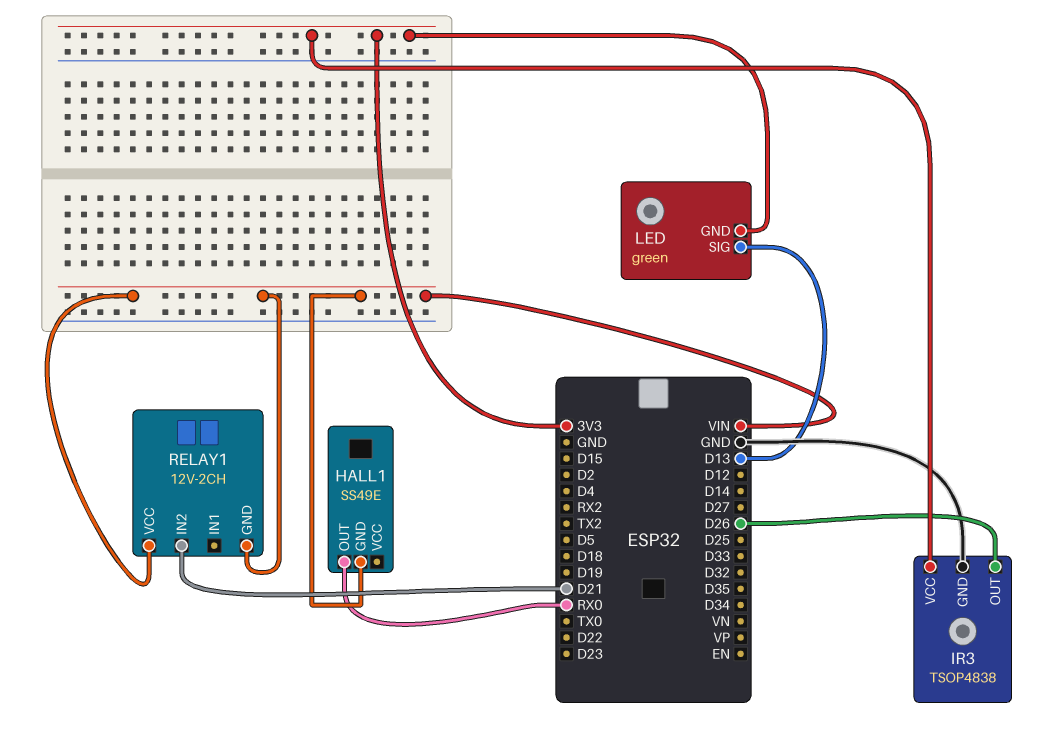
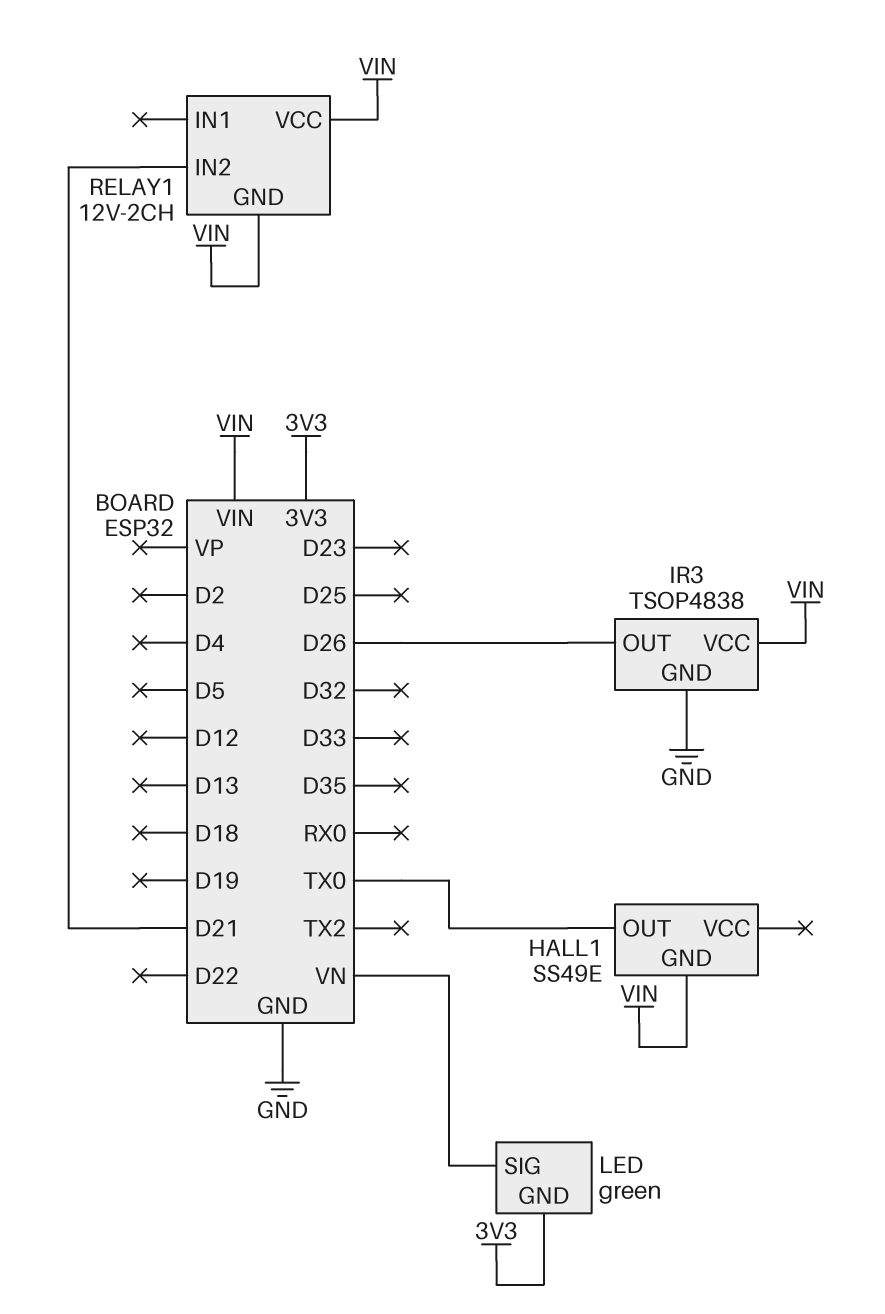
HALL1 pin OUT: RX0 -> TX0
IR3 pin VCC: 3V3 -> VIN
LED pin SIG: D13 -> VN

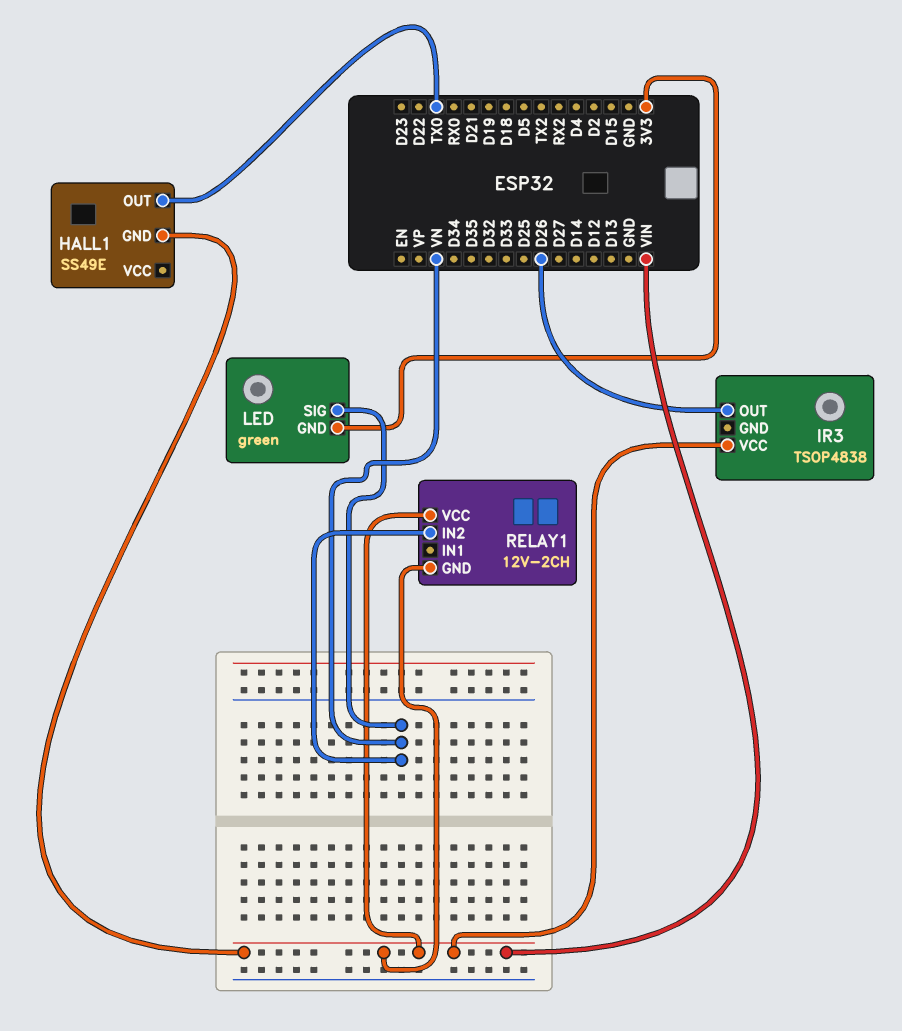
IR3 pin GND: GND -> none
RELAY1 pin IN2: D21 -> VN

